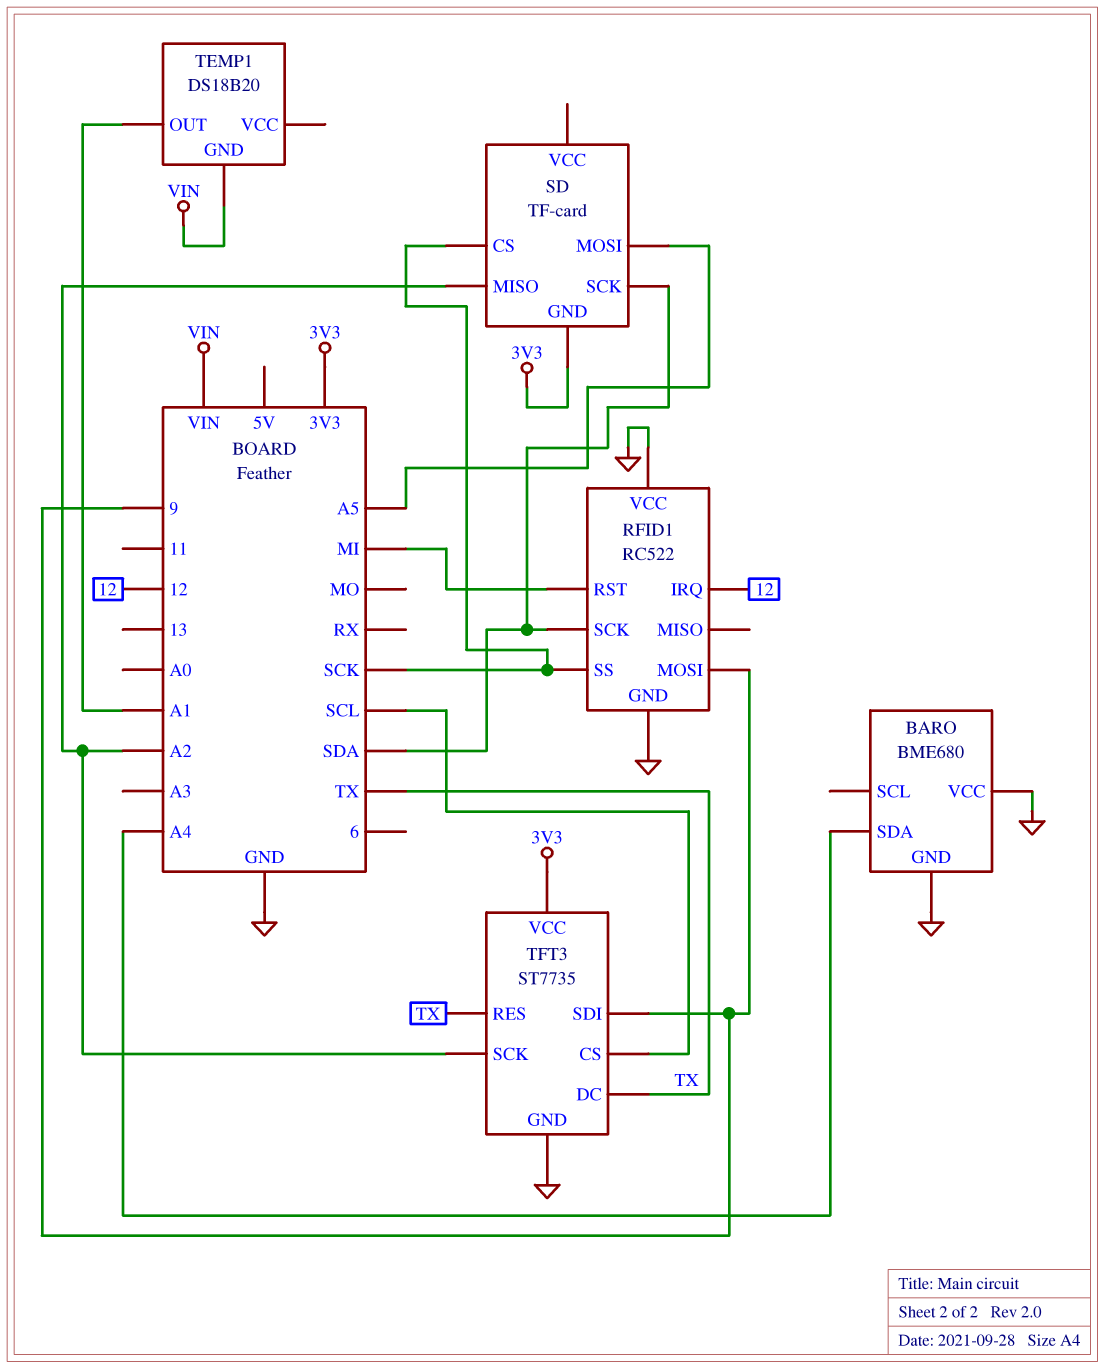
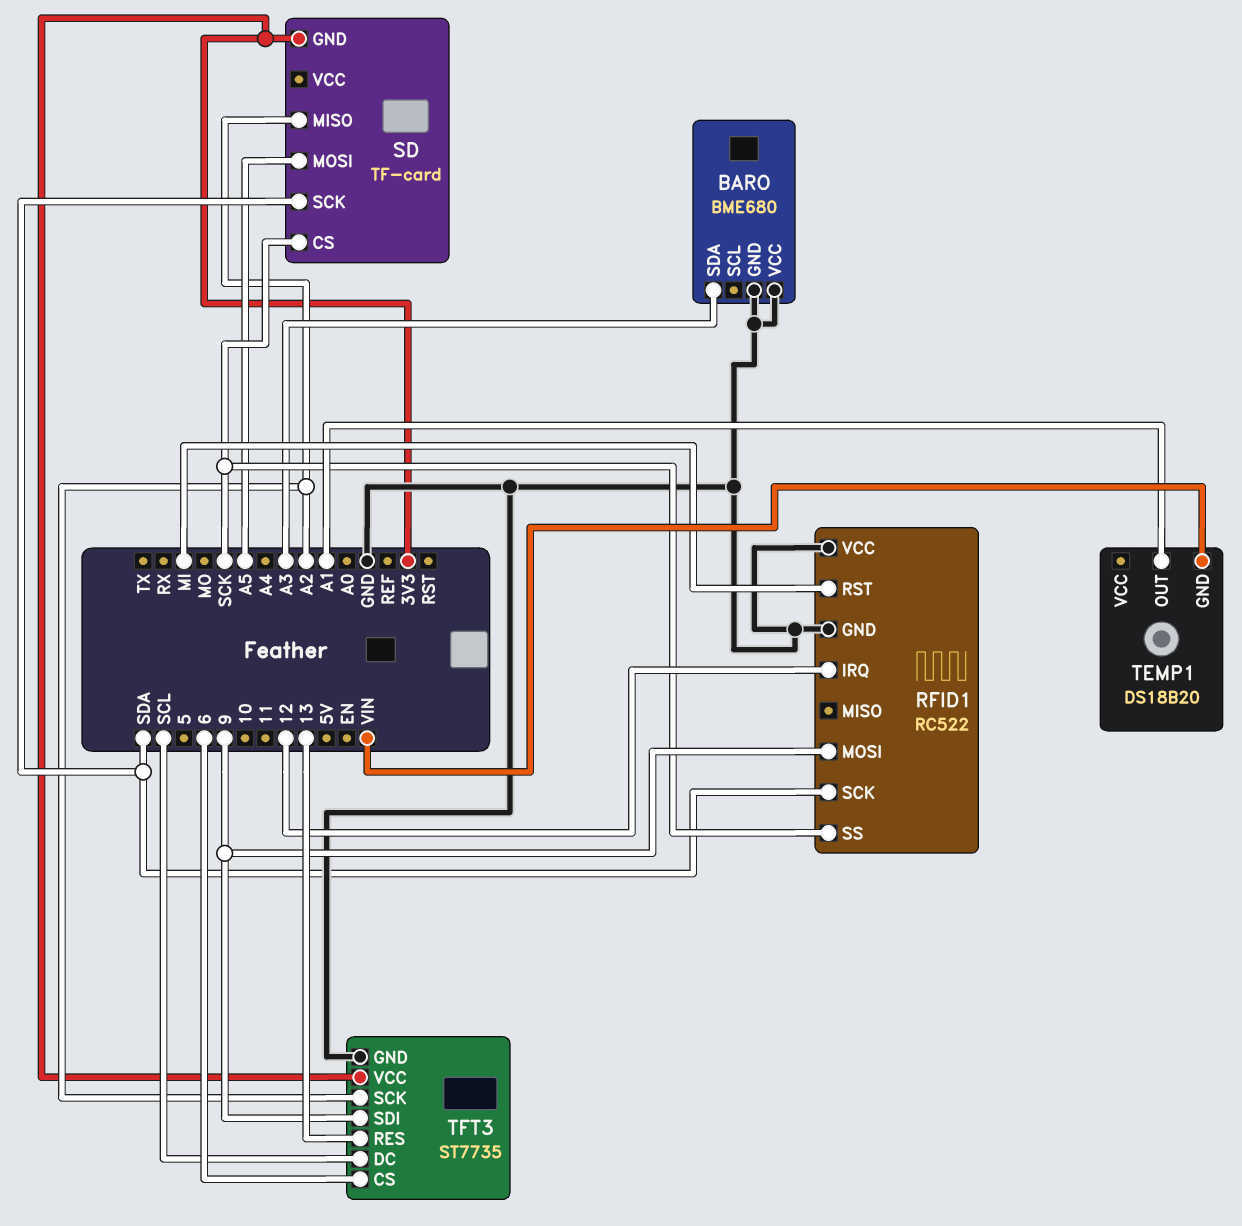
BARO pin SDA: A4 -> A3
TFT3 pin CS: SCL -> 6
TFT3 pin DC: TX -> SCL
TFT3 pin RES: TX -> 13

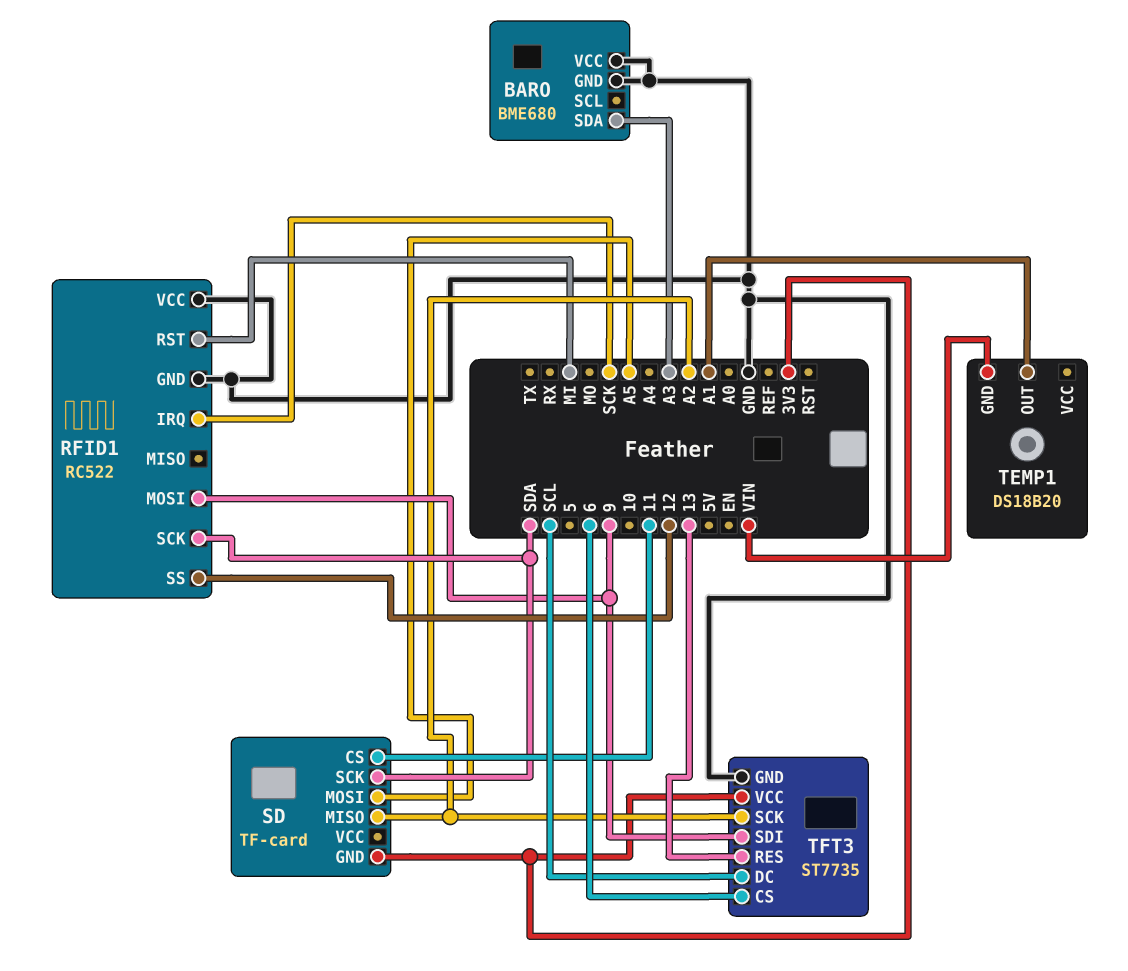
RFID1 pin IRQ: 12 -> SCK
RFID1 pin SS: SCK -> 12
SD pin CS: SCK -> 11

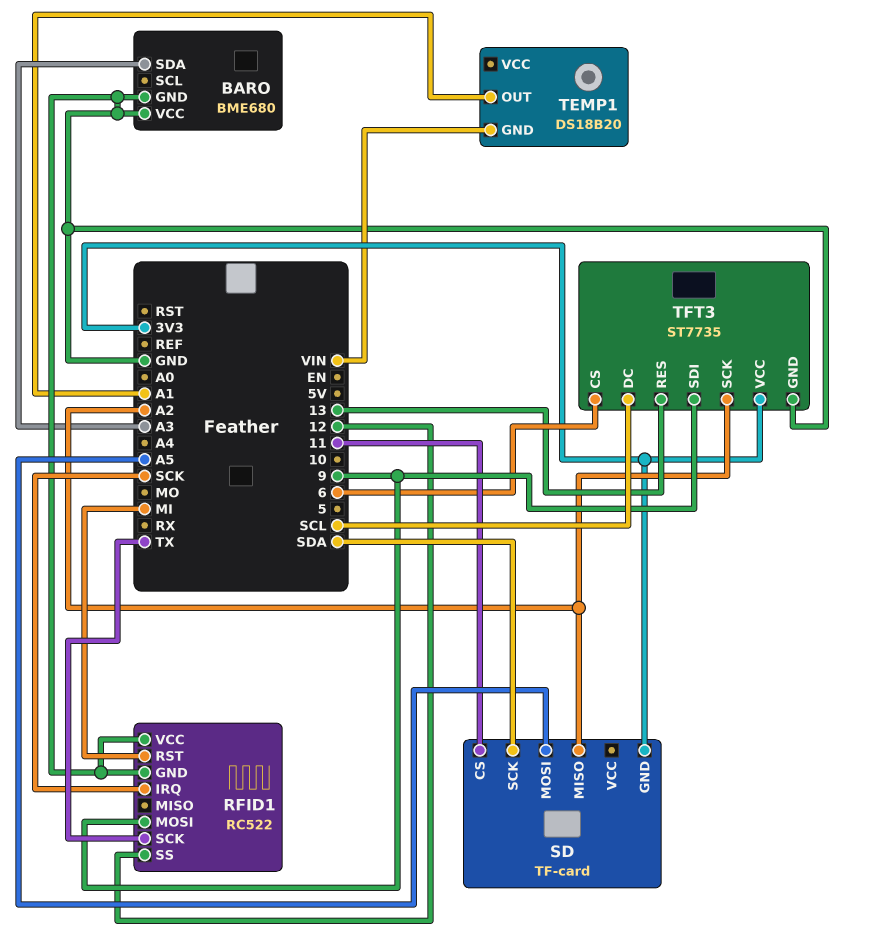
RFID1 pin SCK: SDA -> TX

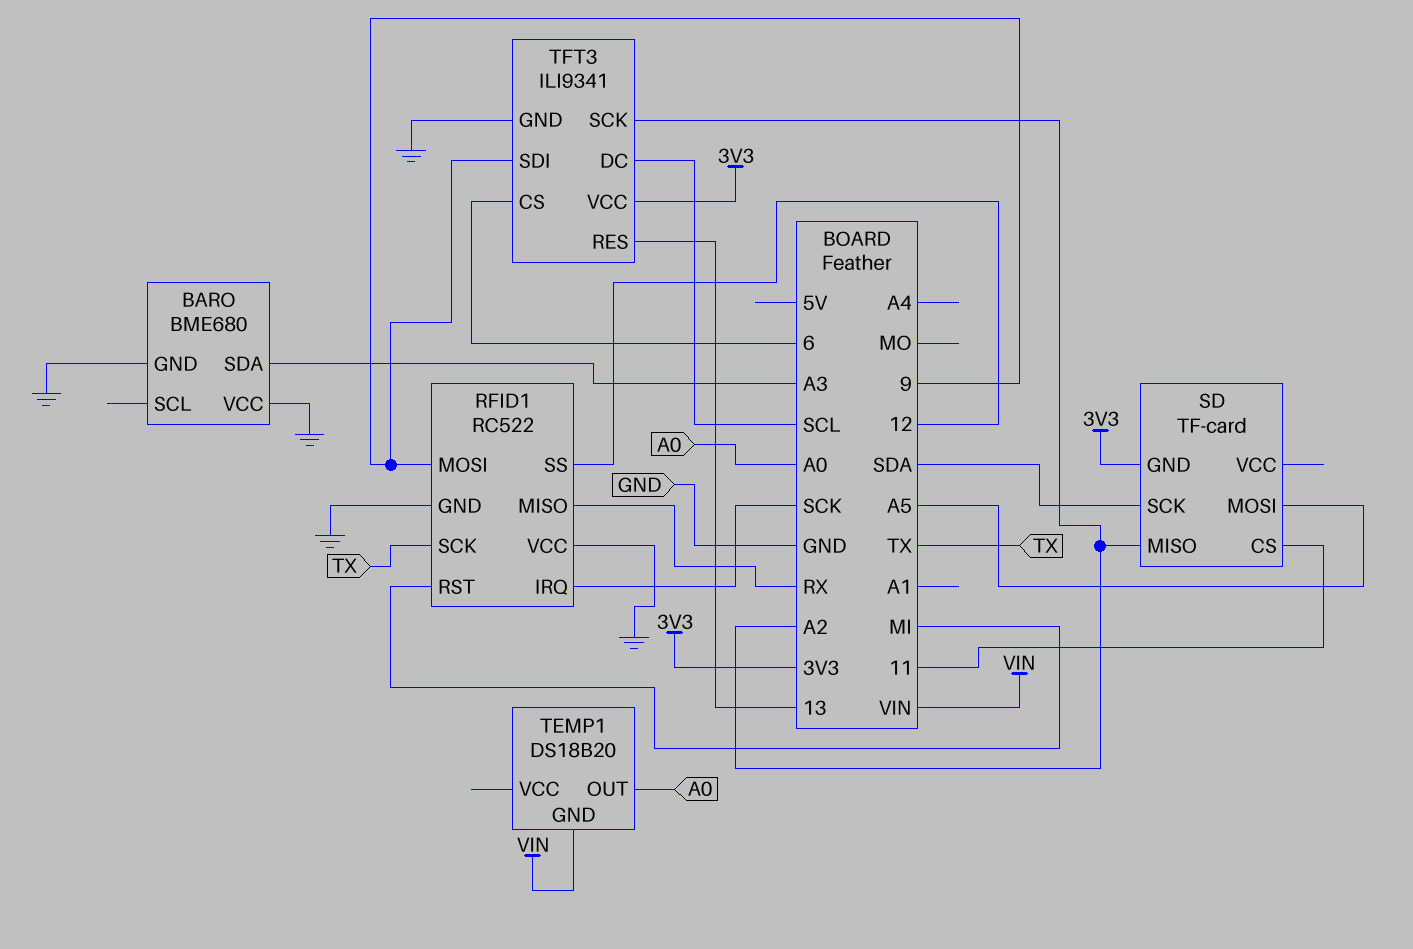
RFID1 pin MISO: none -> RX
TEMP1 pin OUT: A1 -> A0
TFT3: ST7735 -> ILI9341

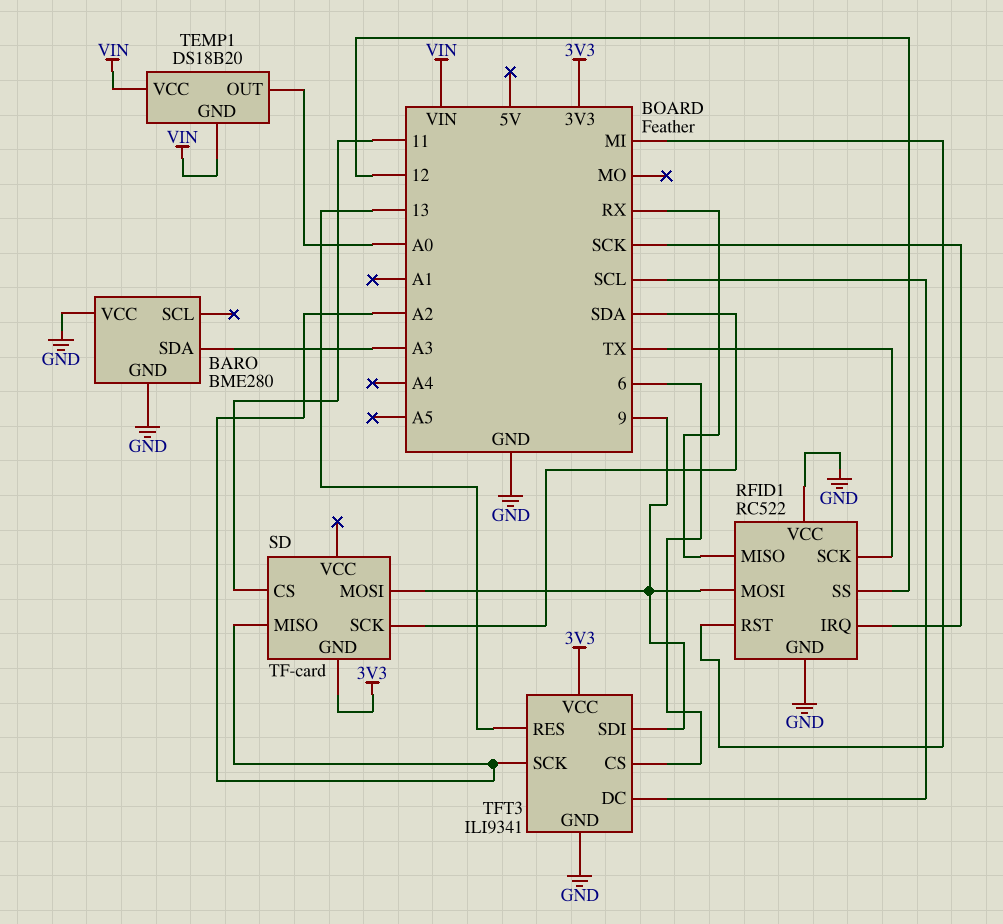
BARO: BME680 -> BME280
SD pin MOSI: A5 -> 9
TEMP1 pin VCC: none -> VIN

